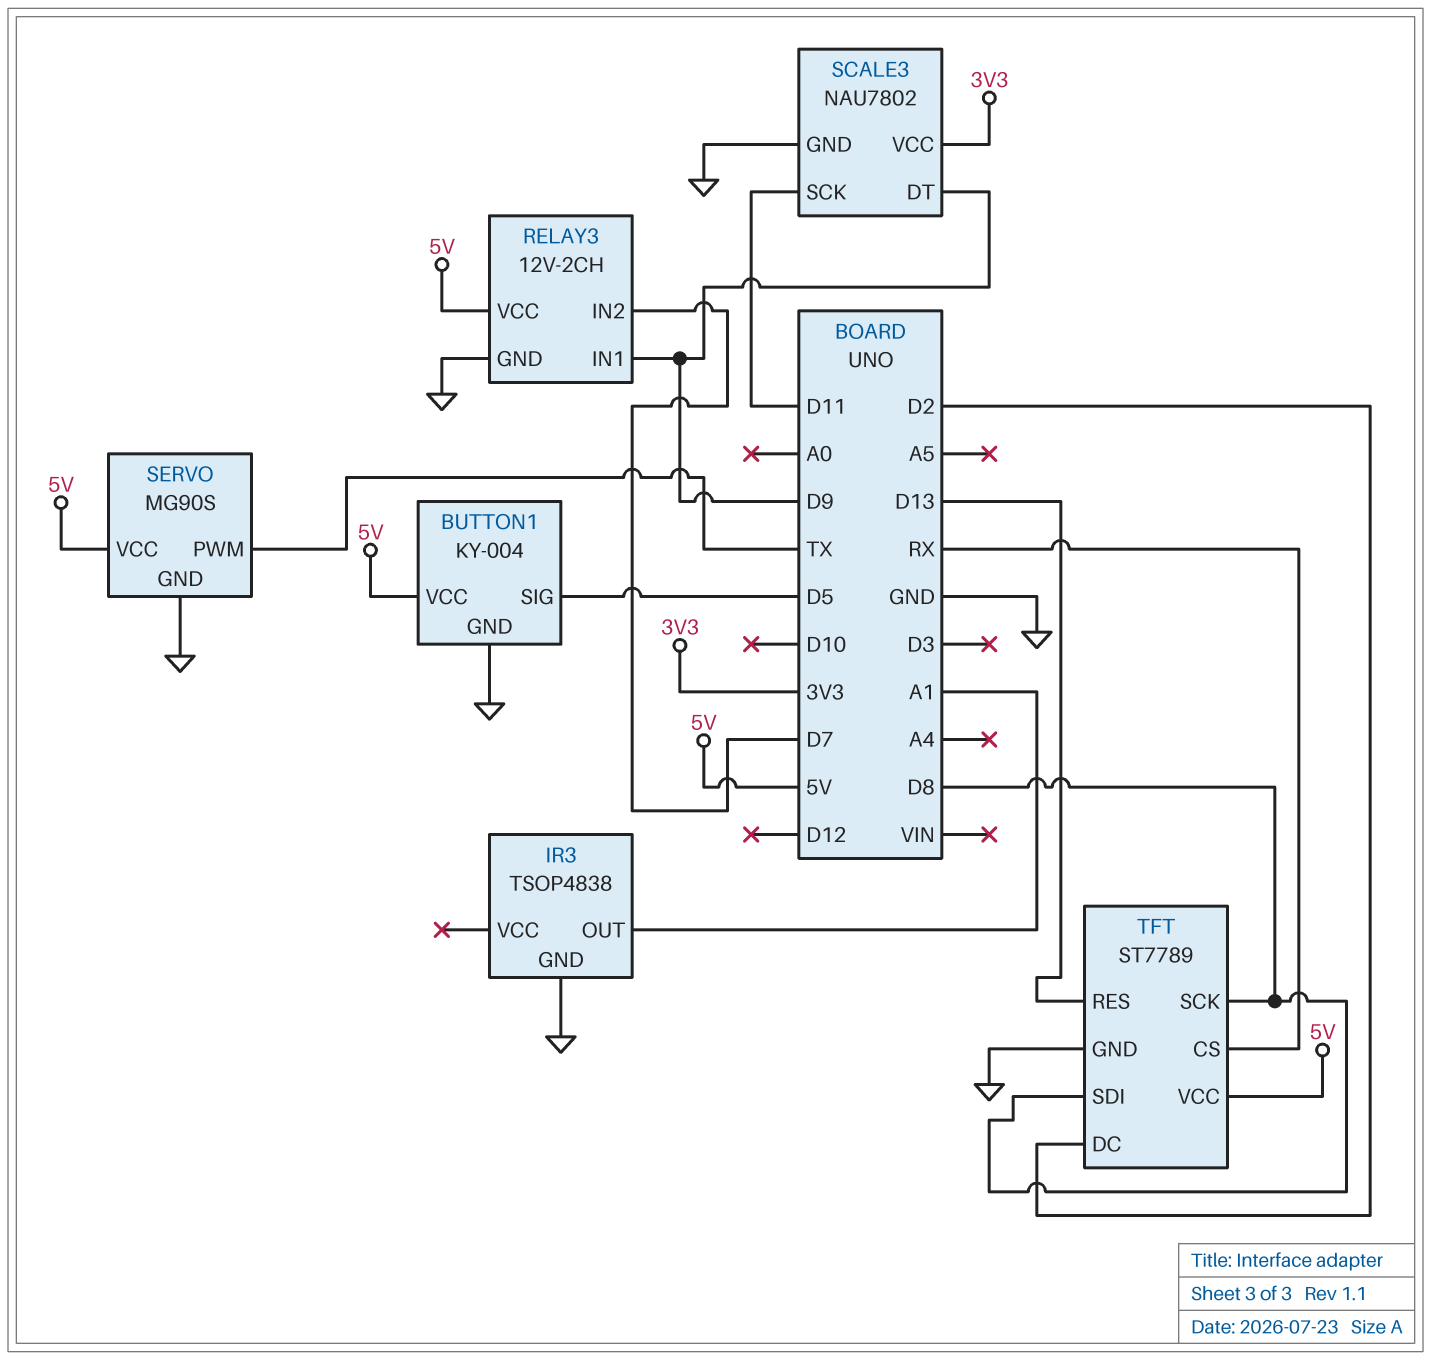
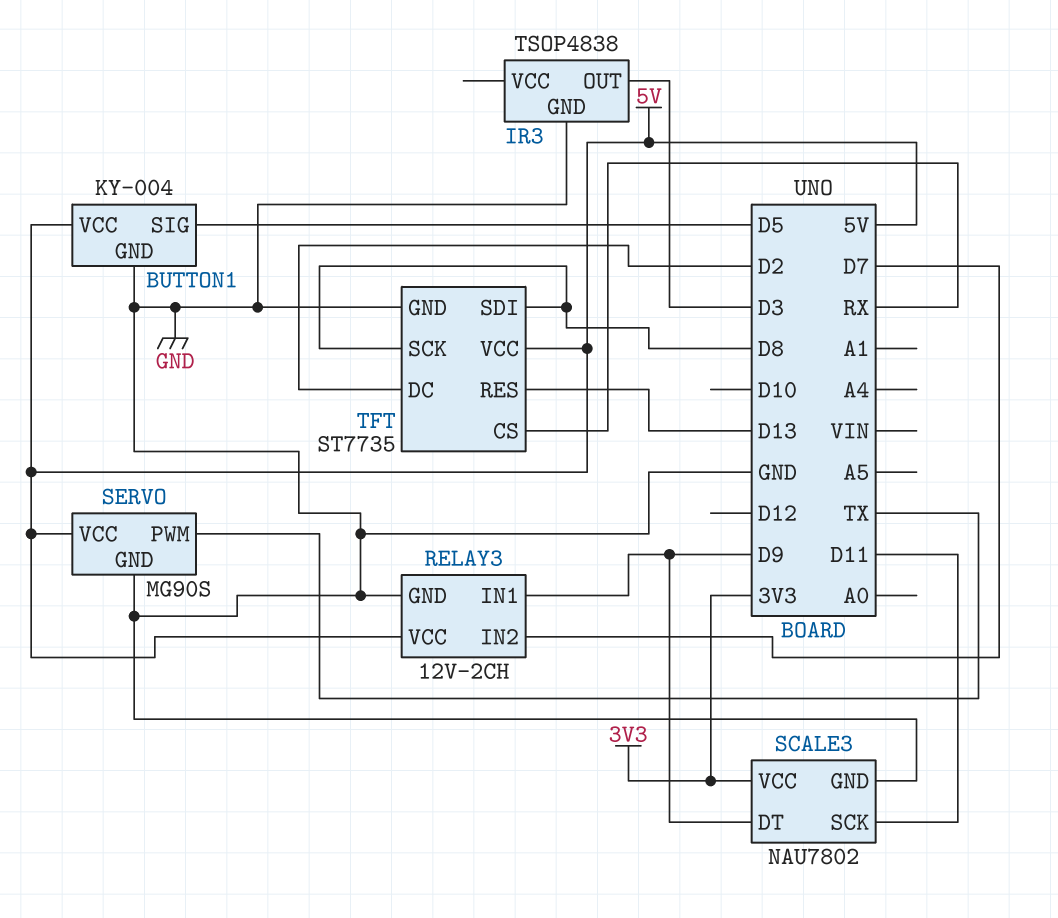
IR3 pin OUT: A1 -> D3
TFT: ST7789 -> ST7735

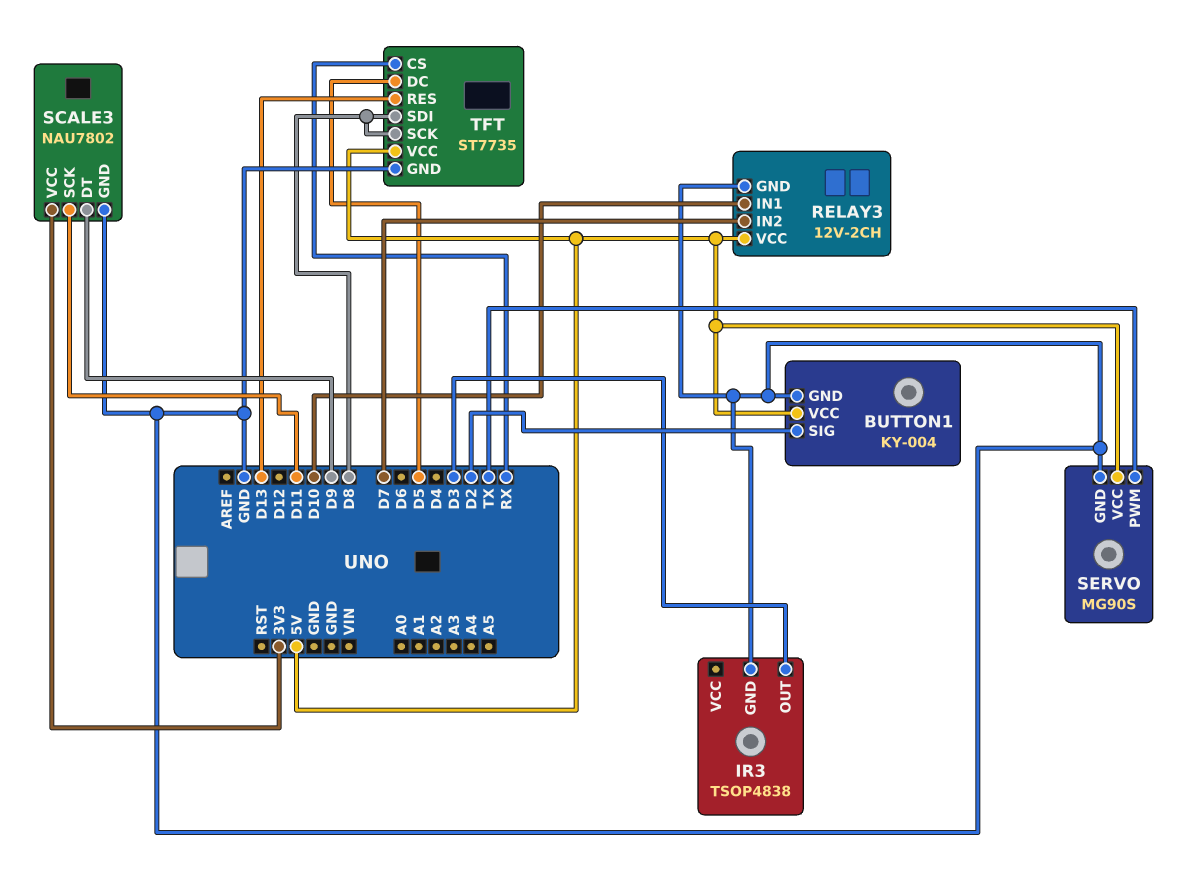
BUTTON1 pin SIG: D5 -> D2
RELAY3 pin IN1: D9 -> D10
TFT pin DC: D2 -> D5

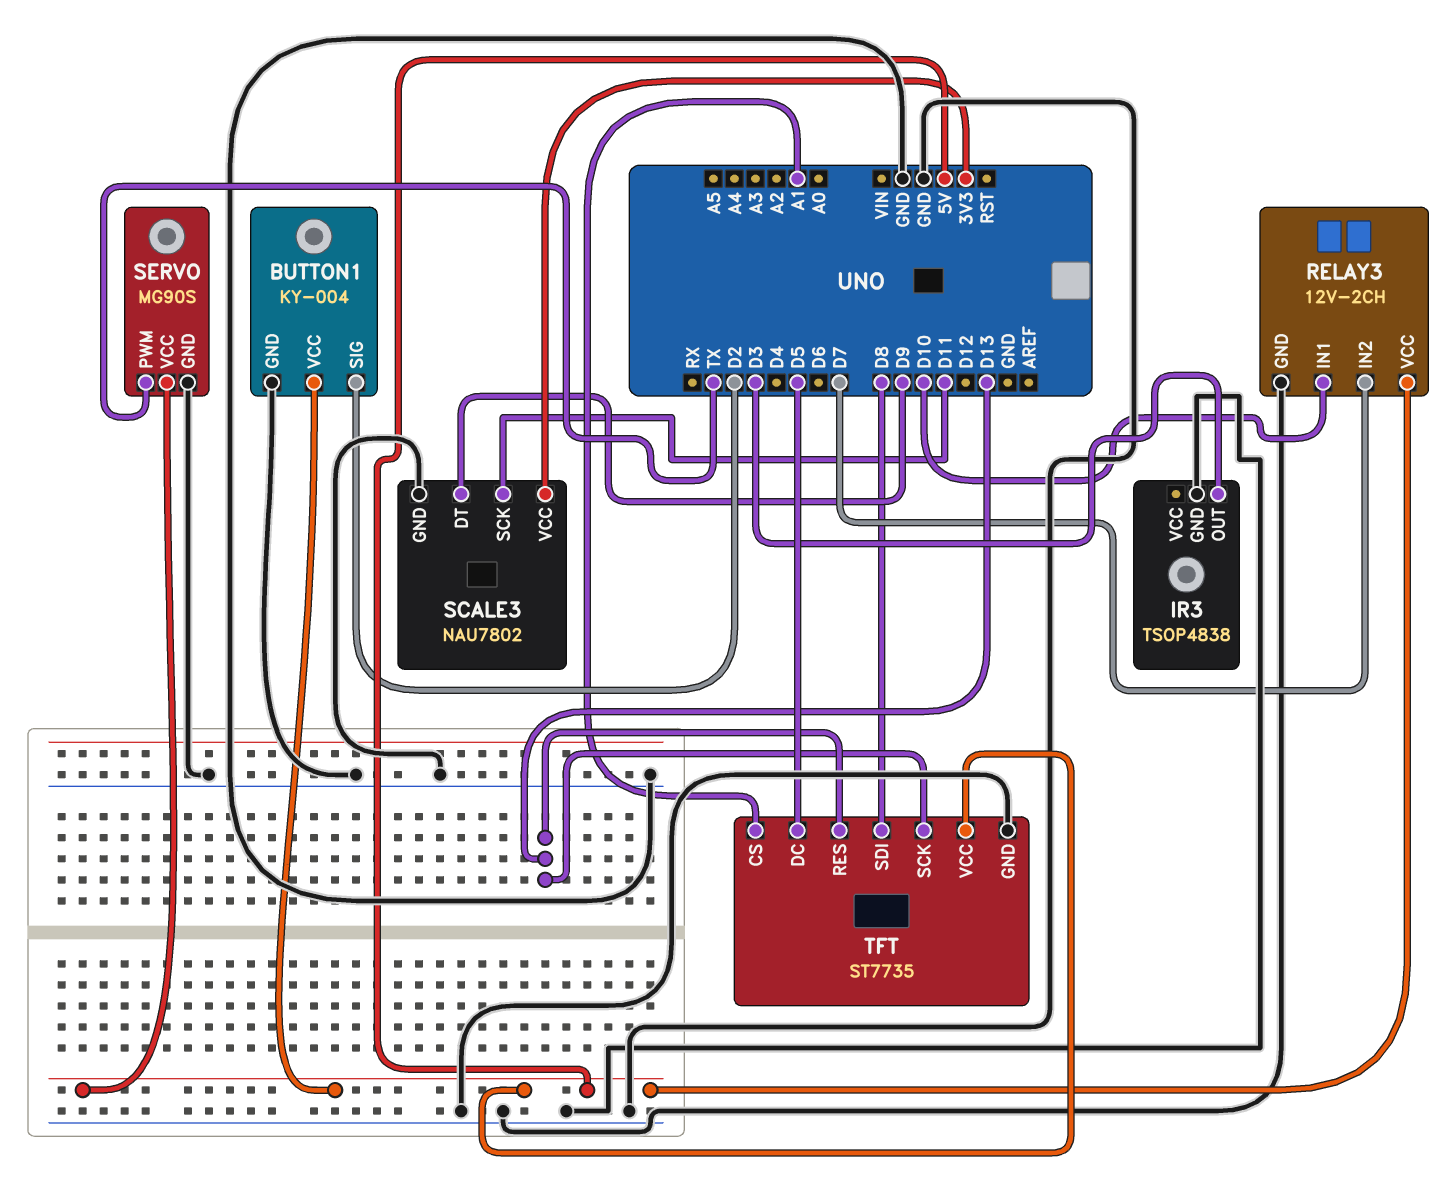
TFT pin CS: RX -> A1
TFT pin SCK: D8 -> D13

